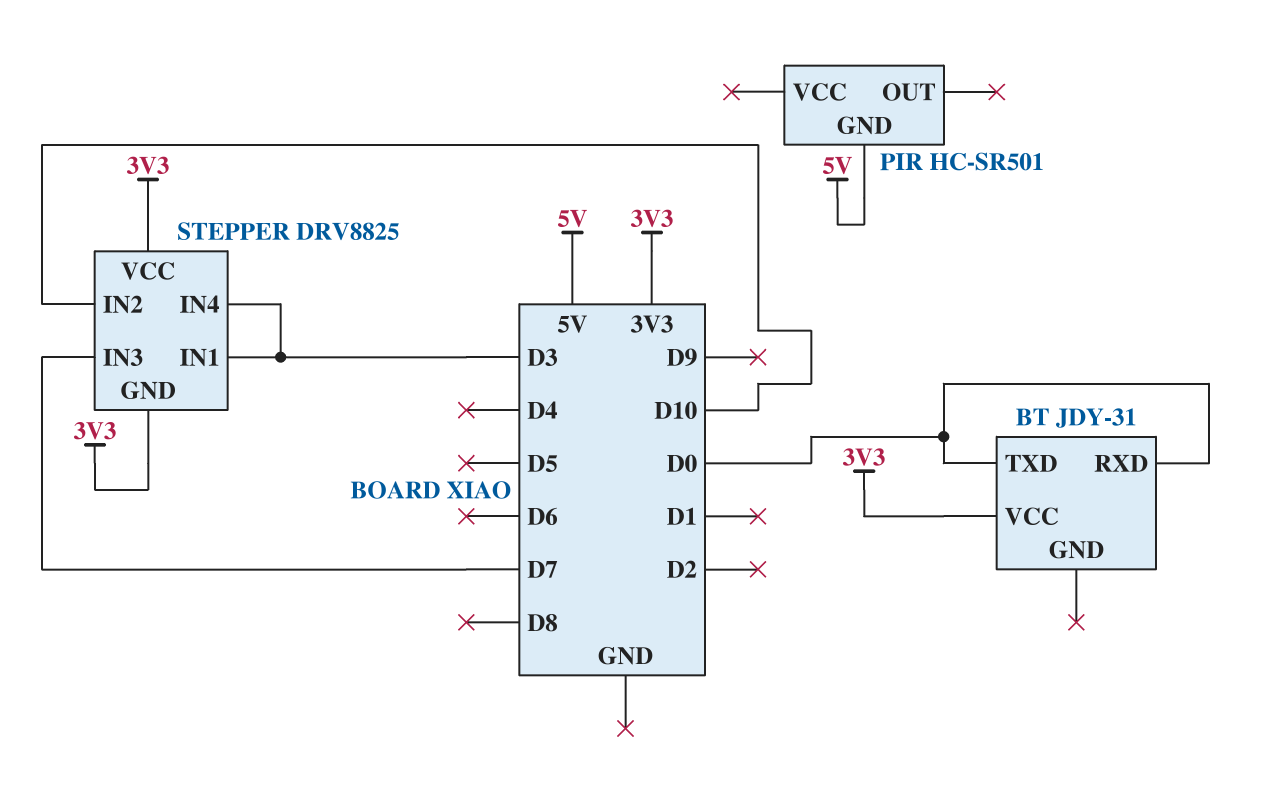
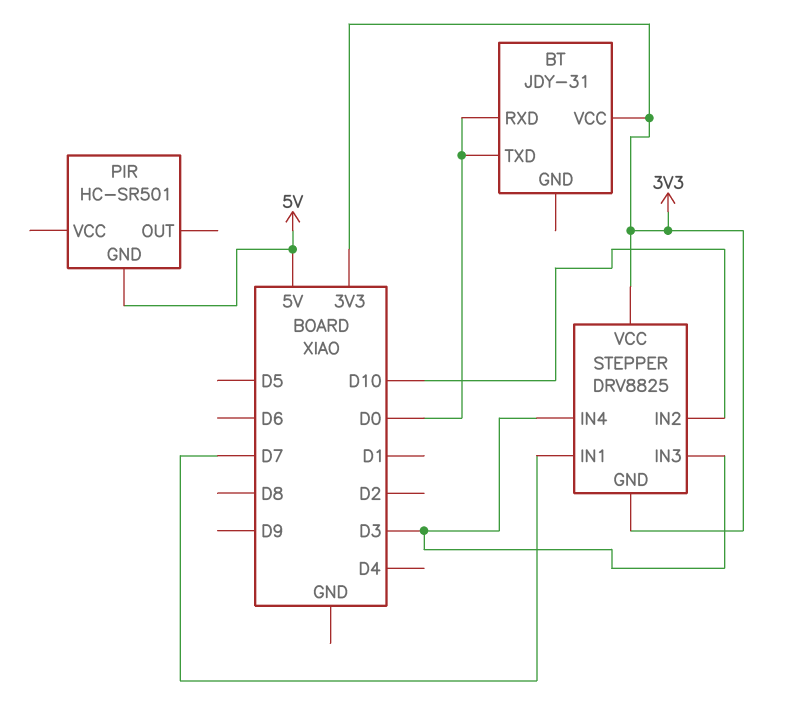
STEPPER pin IN1: D3 -> D7
STEPPER pin IN3: D7 -> D3

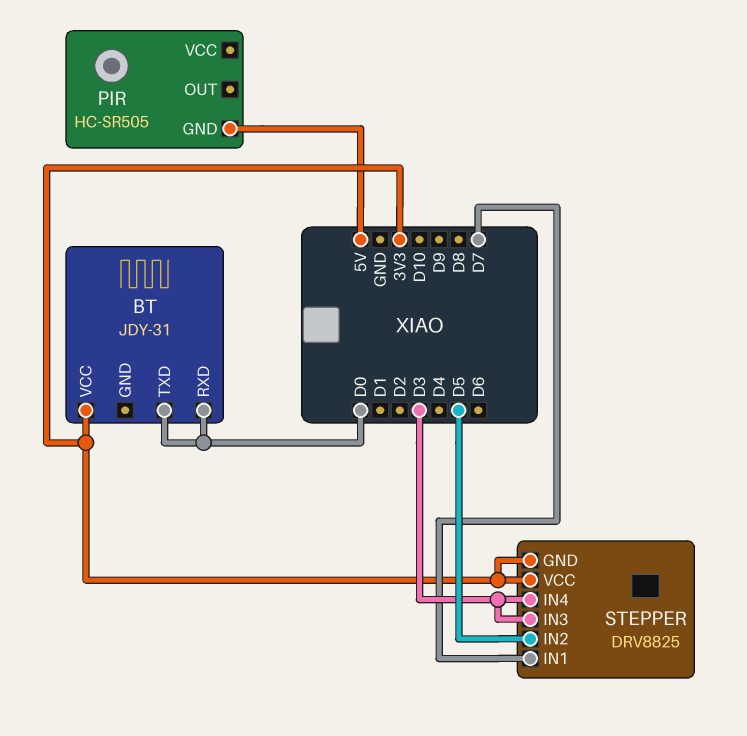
PIR: HC-SR501 -> HC-SR505
STEPPER pin IN2: D10 -> D5

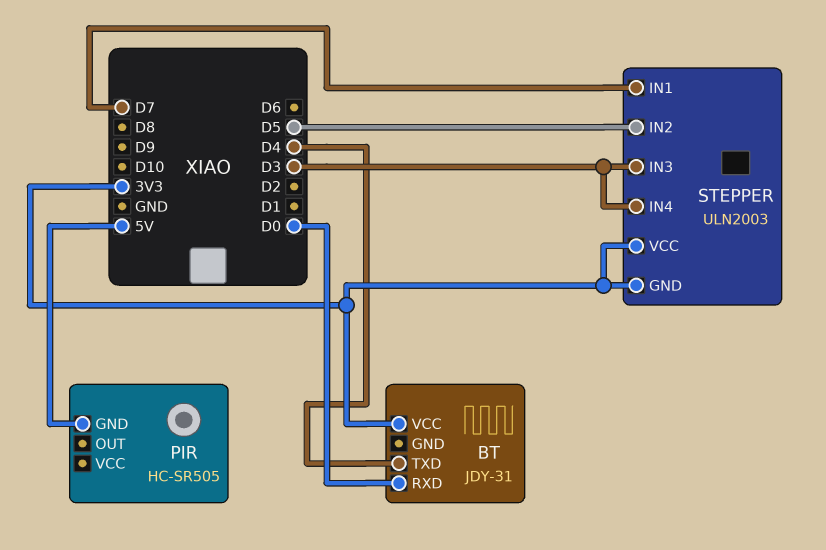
BT pin TXD: D0 -> D4
STEPPER: DRV8825 -> ULN2003

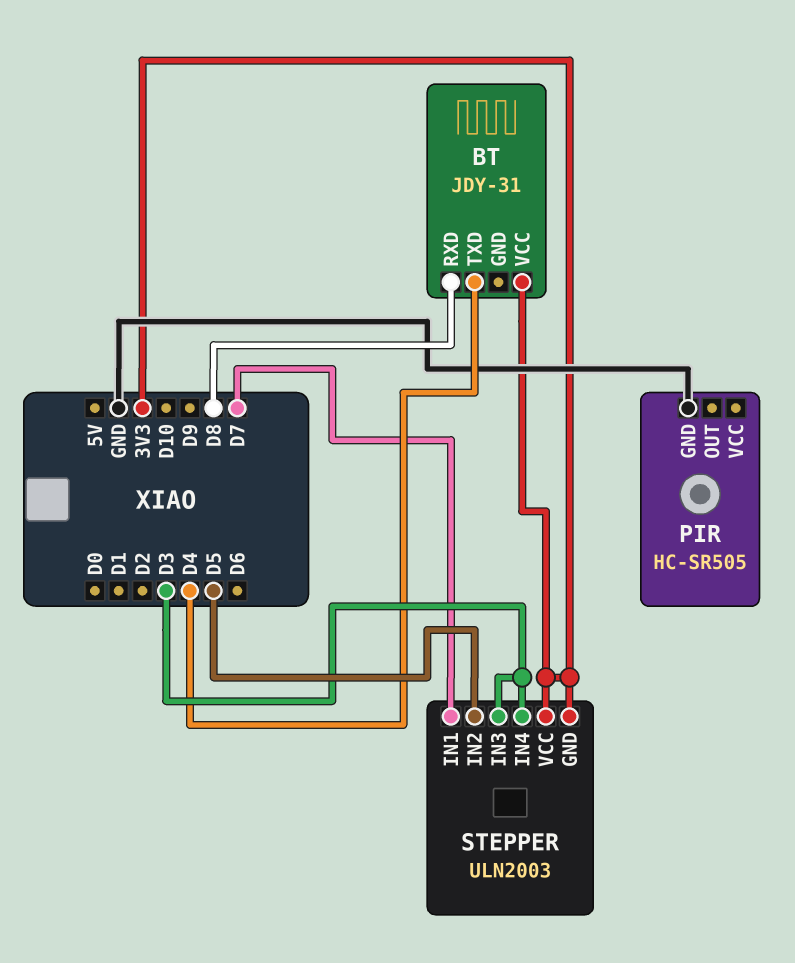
BT pin RXD: D0 -> D8
PIR pin GND: 5V -> GND

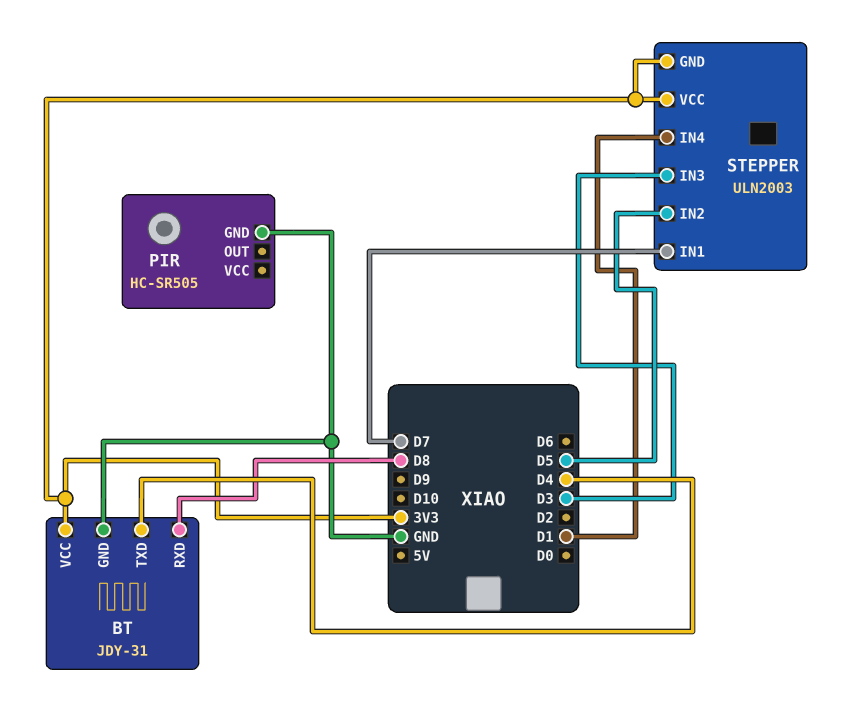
BT pin GND: none -> GND
STEPPER pin IN4: D3 -> D1

